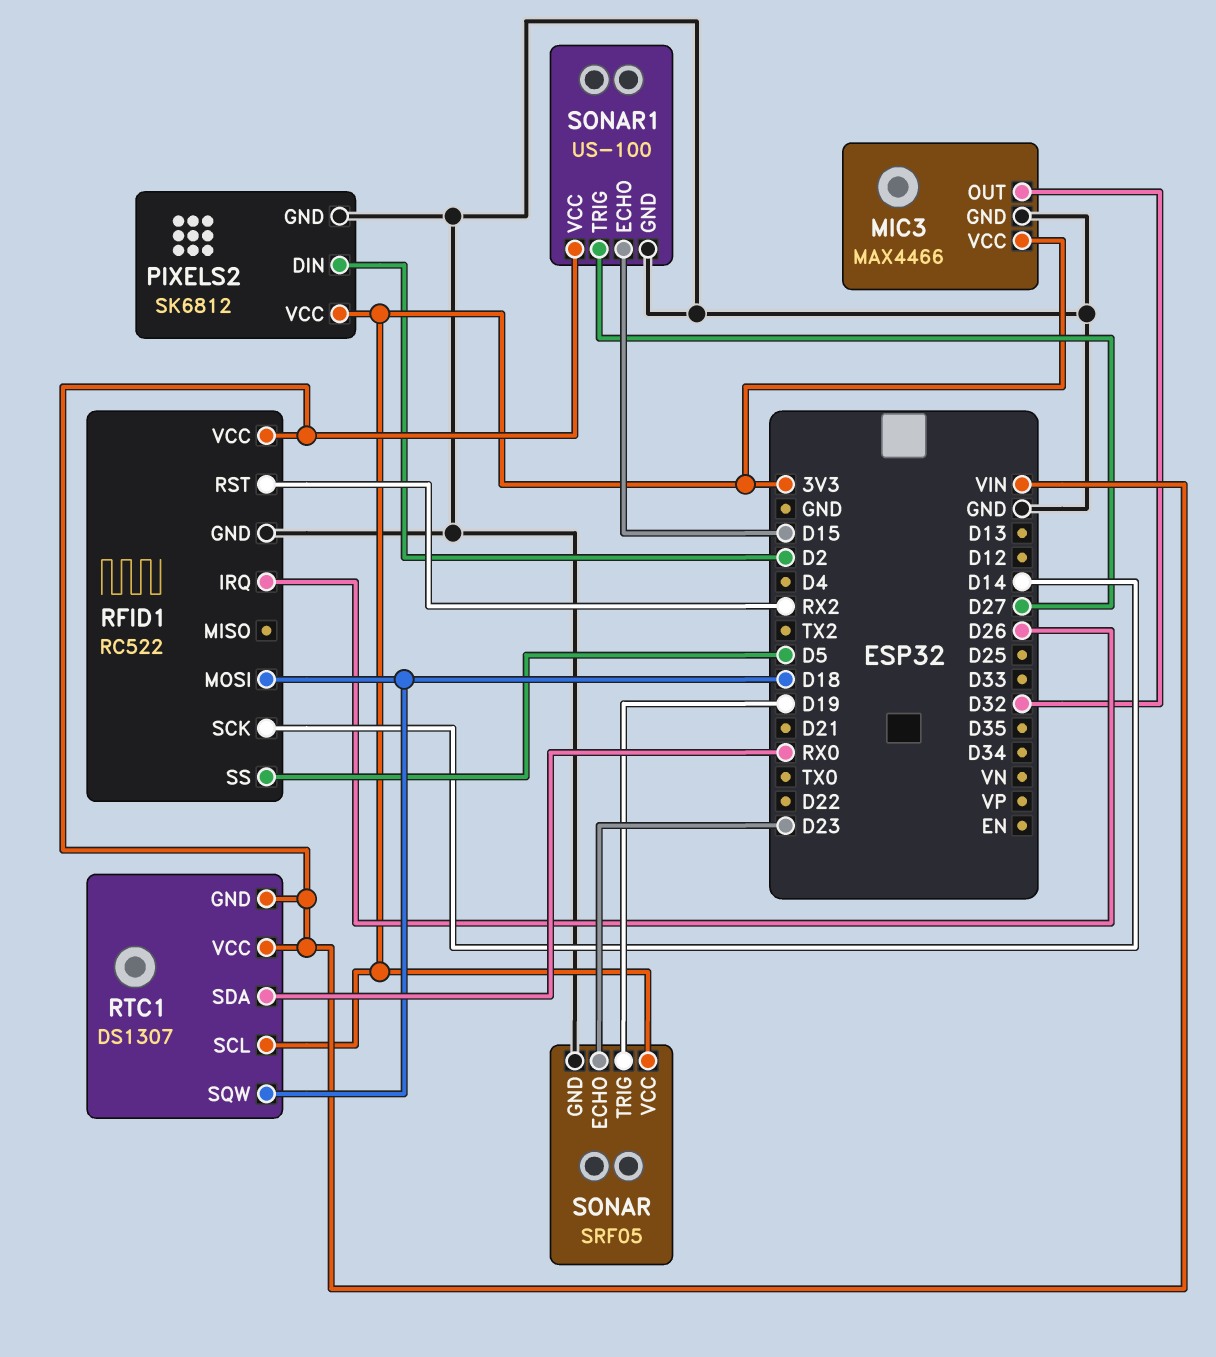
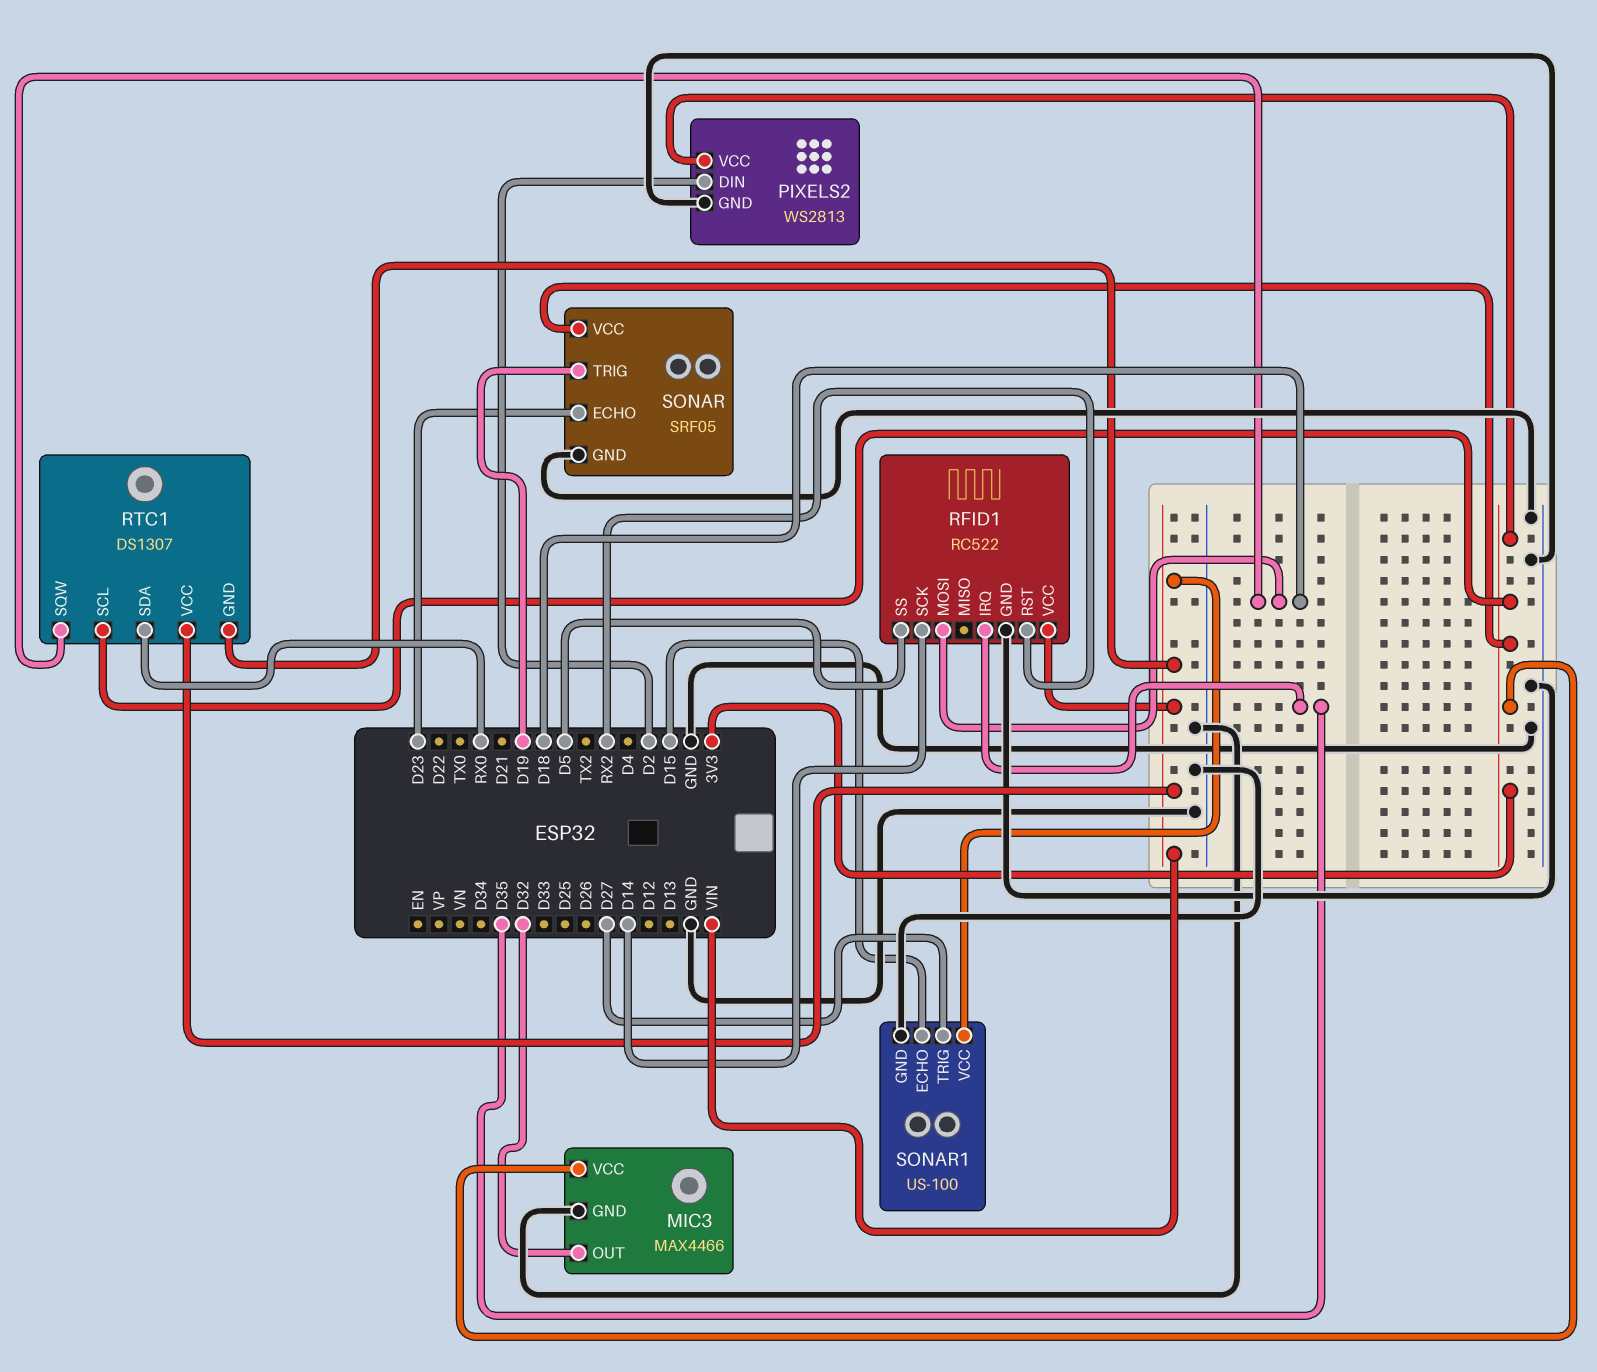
PIXELS2: SK6812 -> WS2813
RFID1 pin IRQ: D26 -> D35

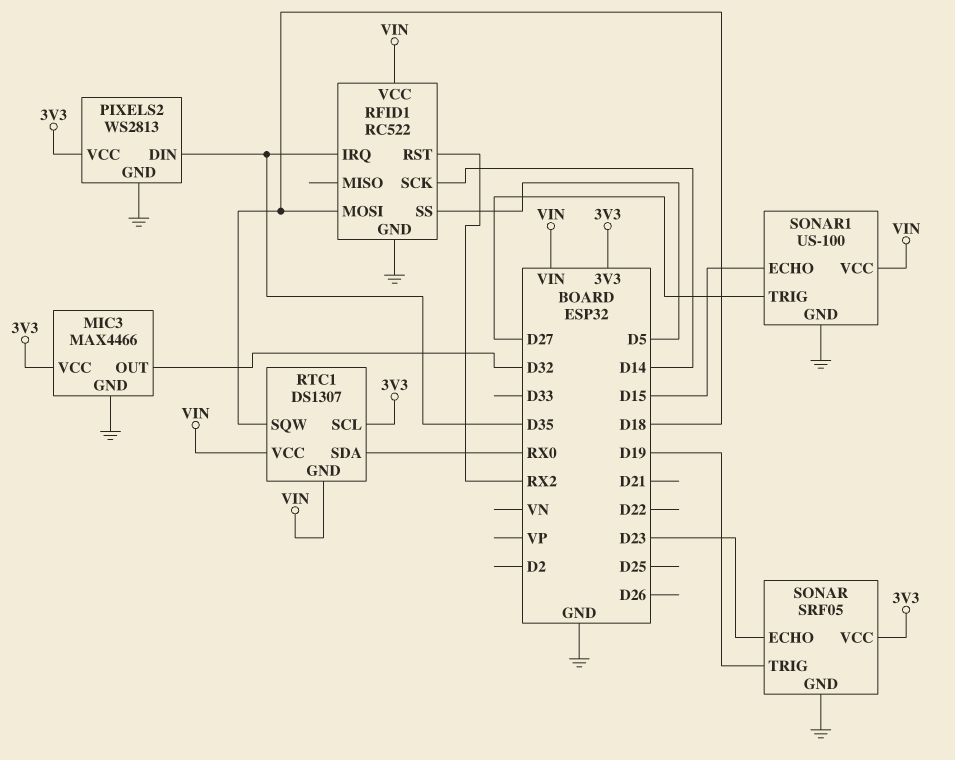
PIXELS2 pin DIN: D2 -> D35

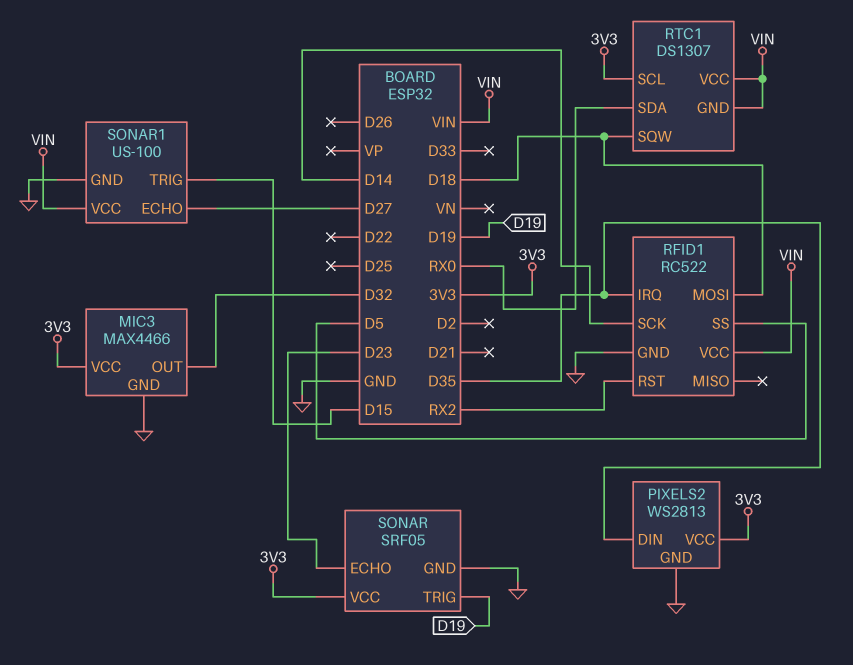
SONAR1 pin ECHO: D15 -> D27
SONAR1 pin TRIG: D27 -> D15

